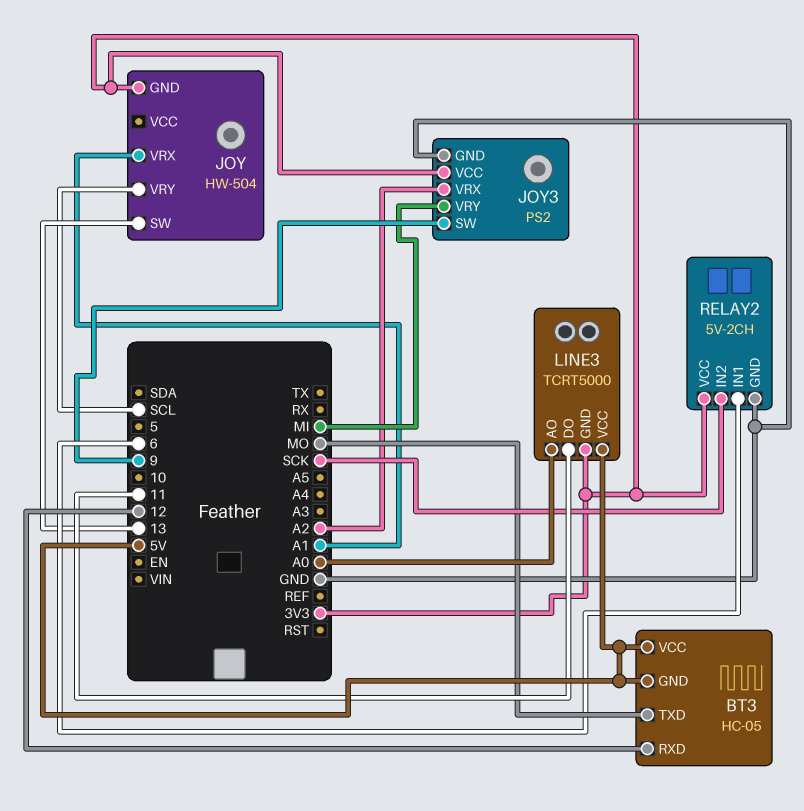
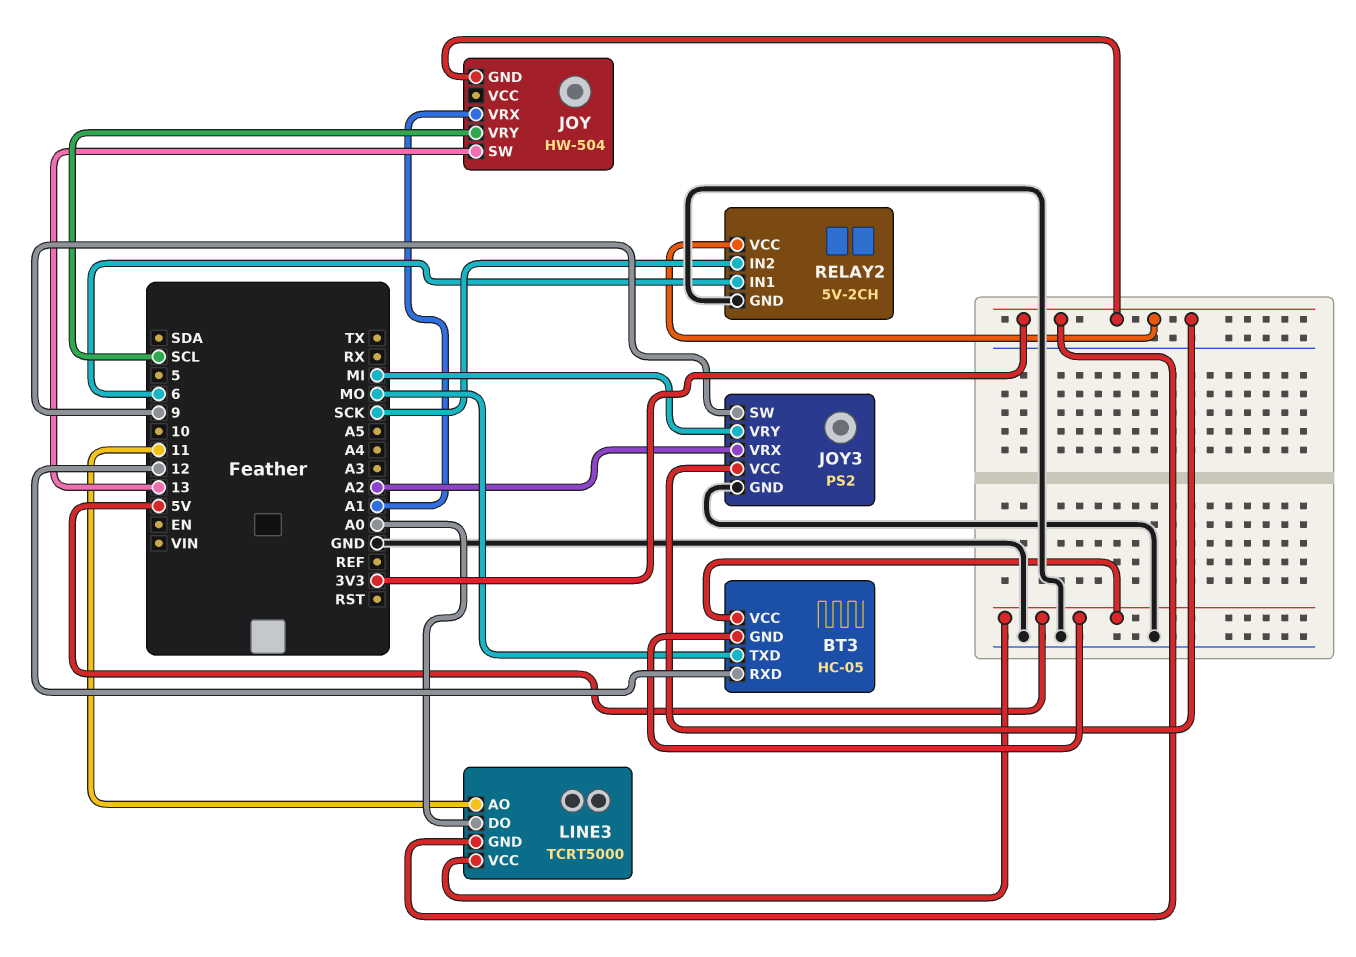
LINE3 pin AO: A0 -> 11
LINE3 pin DO: 11 -> A0

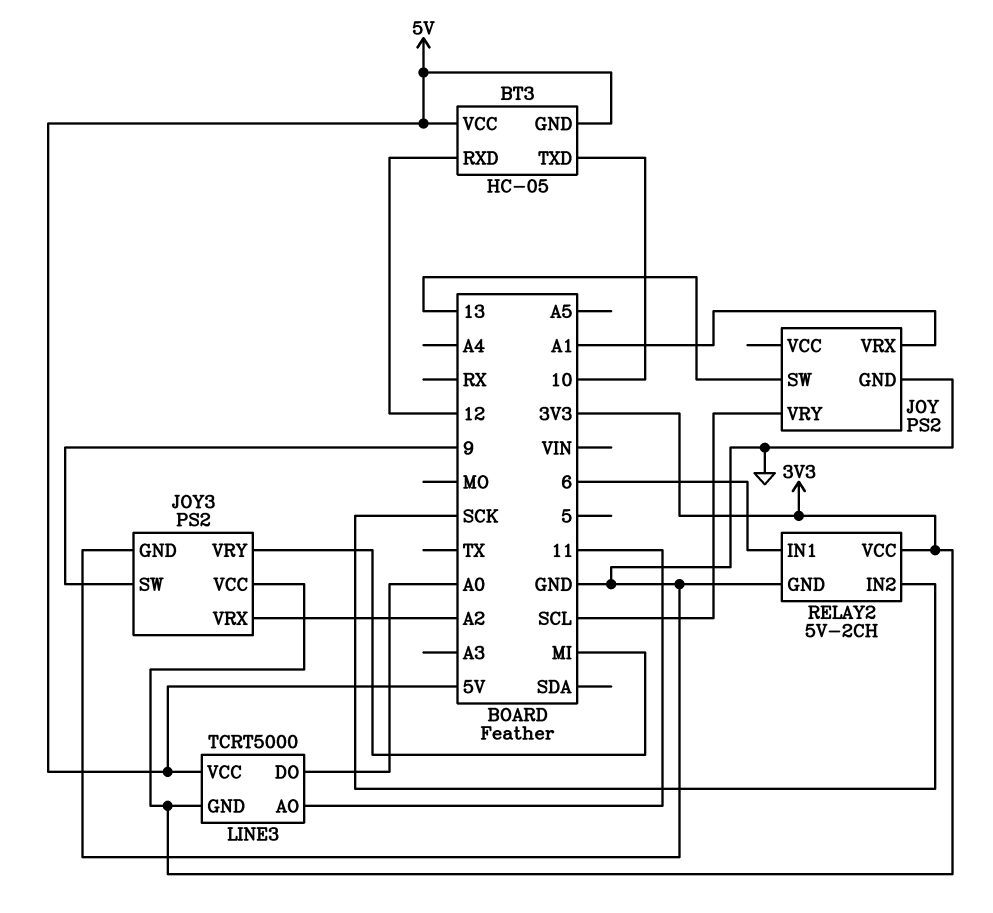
BT3 pin TXD: MO -> 10
JOY: HW-504 -> PS2
JOY pin GND: 3V3 -> GND

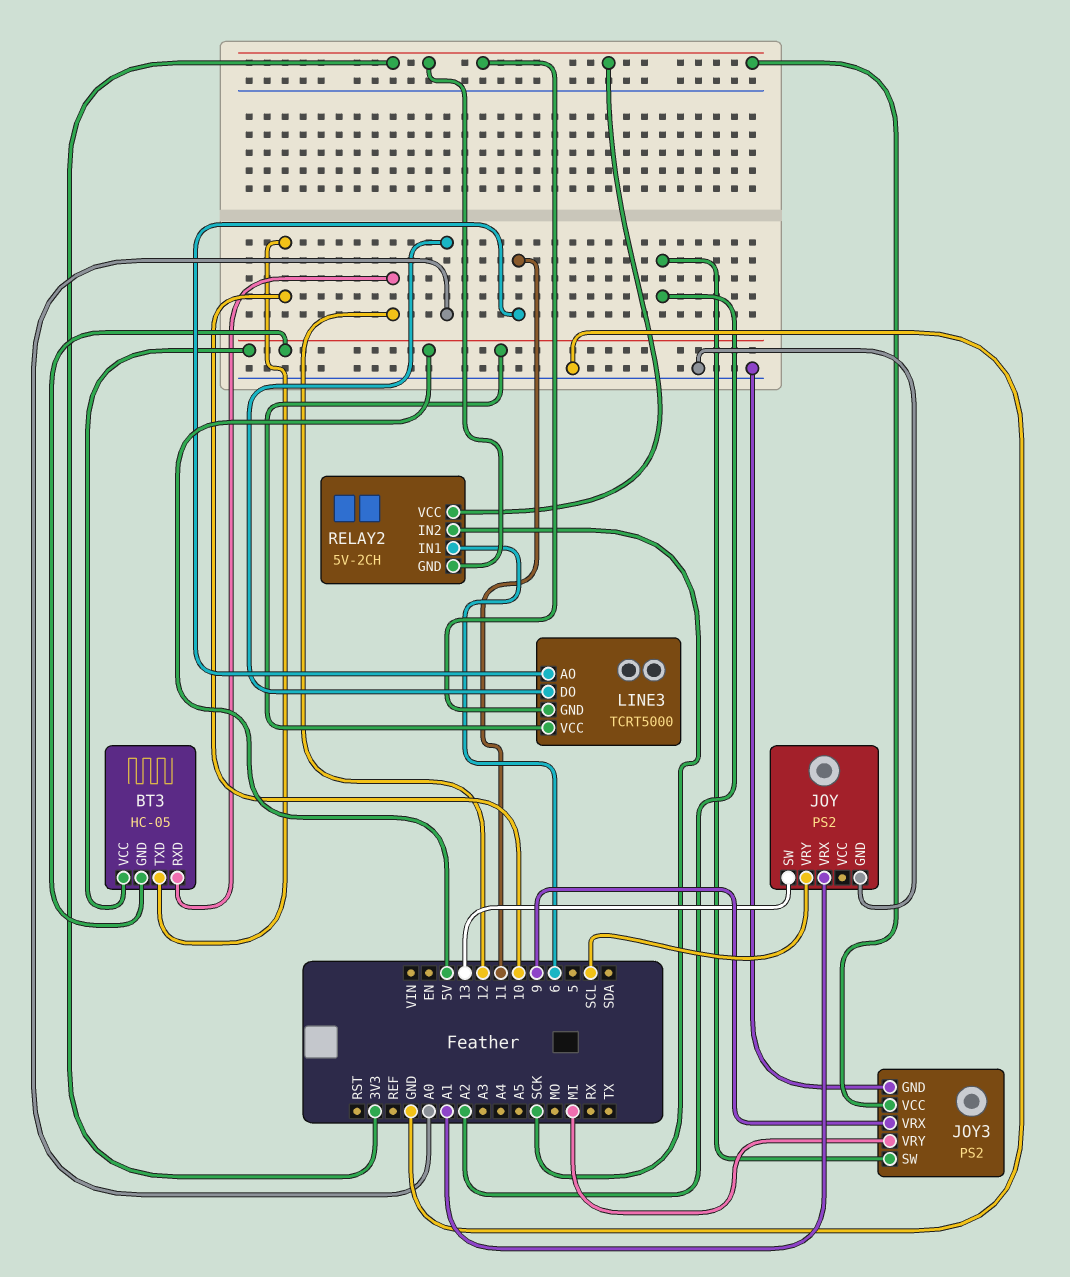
JOY3 pin SW: 9 -> A2
JOY3 pin VRX: A2 -> 9
RELAY2 pin GND: GND -> 3V3

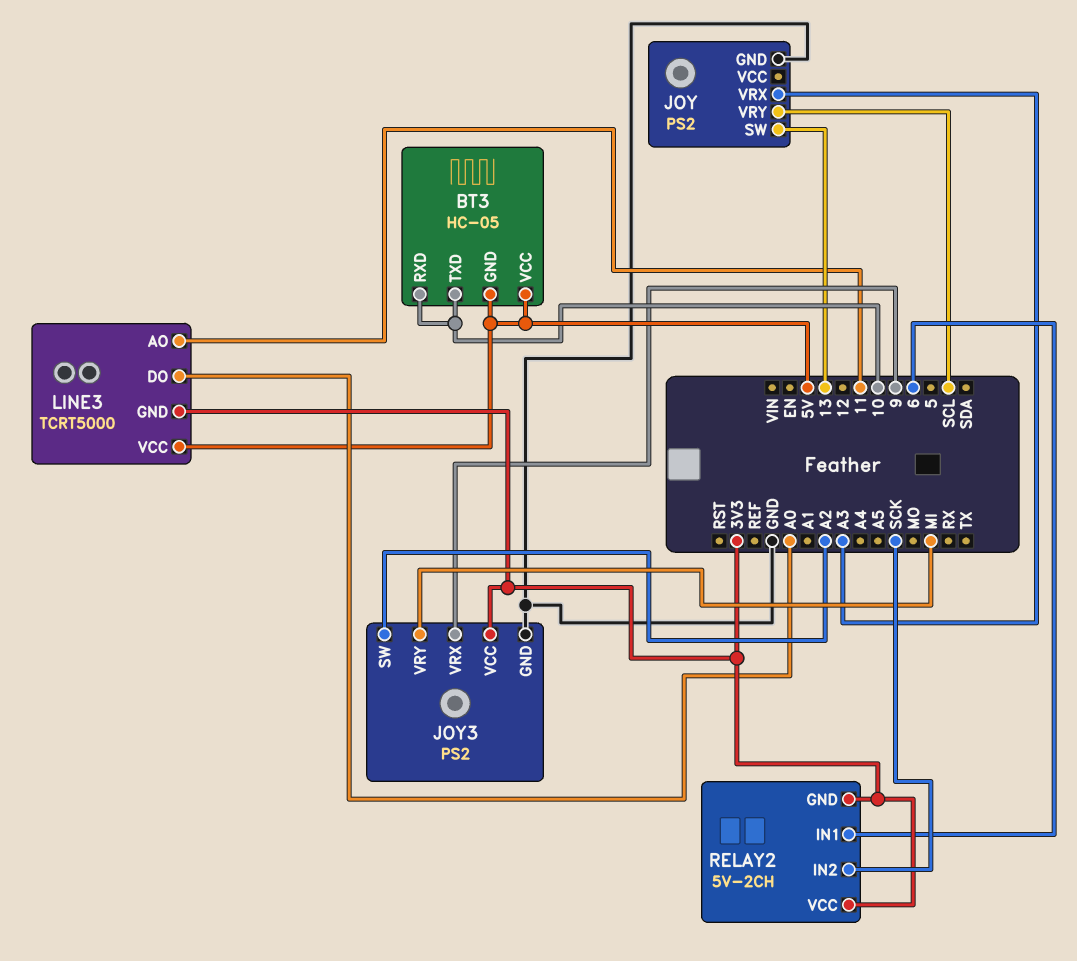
BT3 pin RXD: 12 -> 10
JOY pin VRX: A1 -> A3

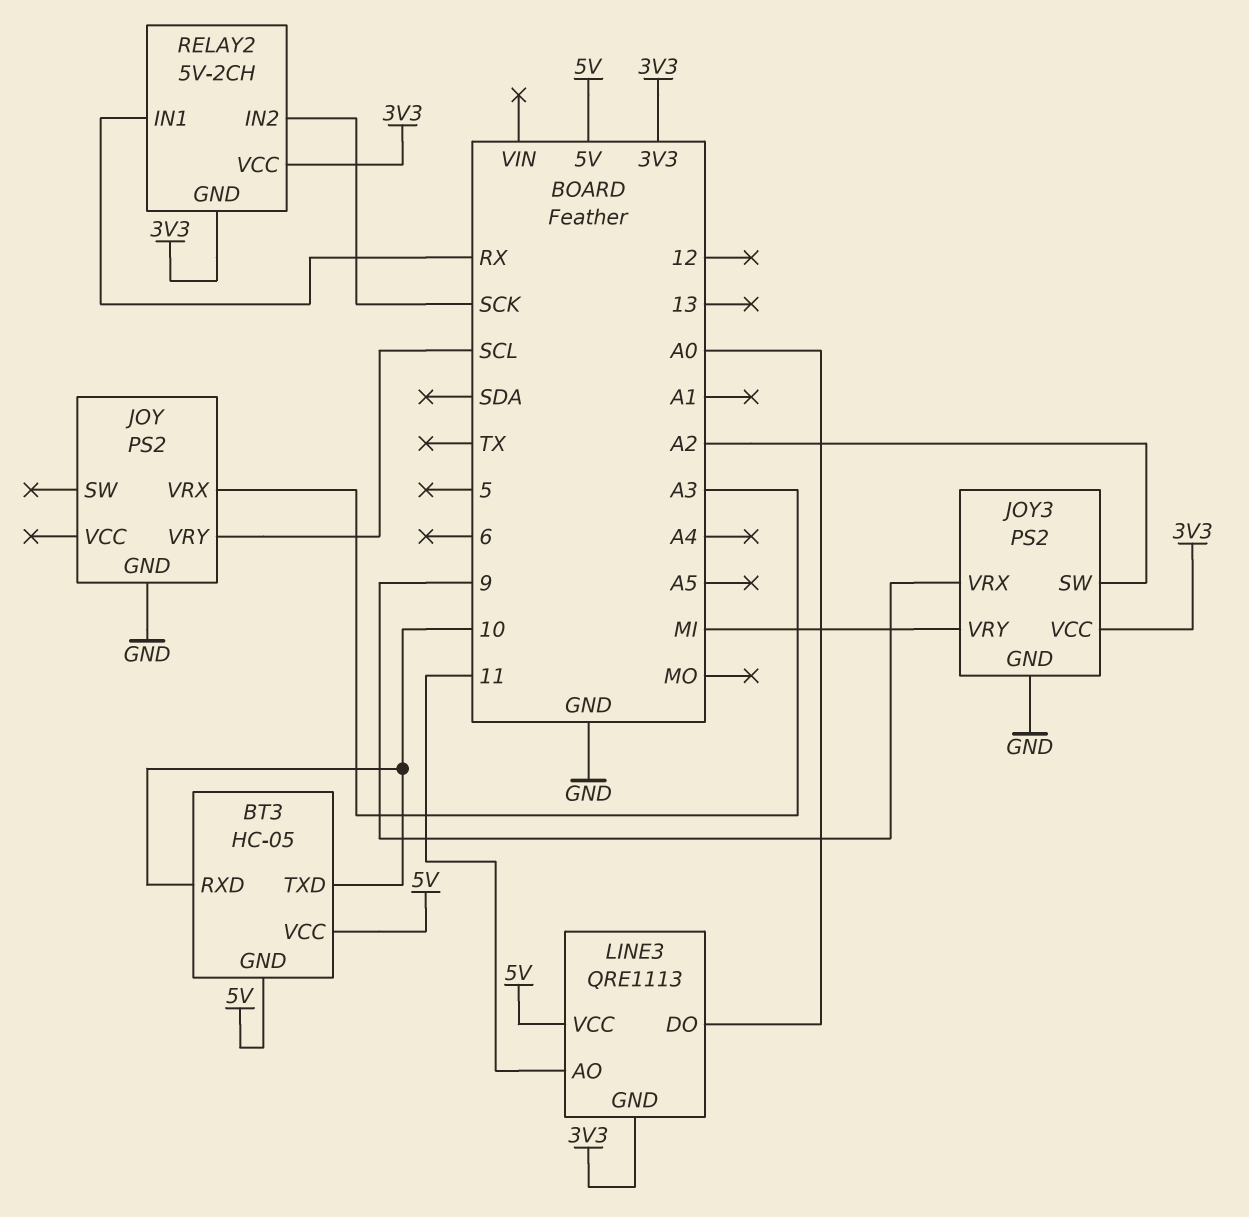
JOY pin SW: 13 -> none
LINE3: TCRT5000 -> QRE1113
RELAY2 pin IN1: 6 -> RX

